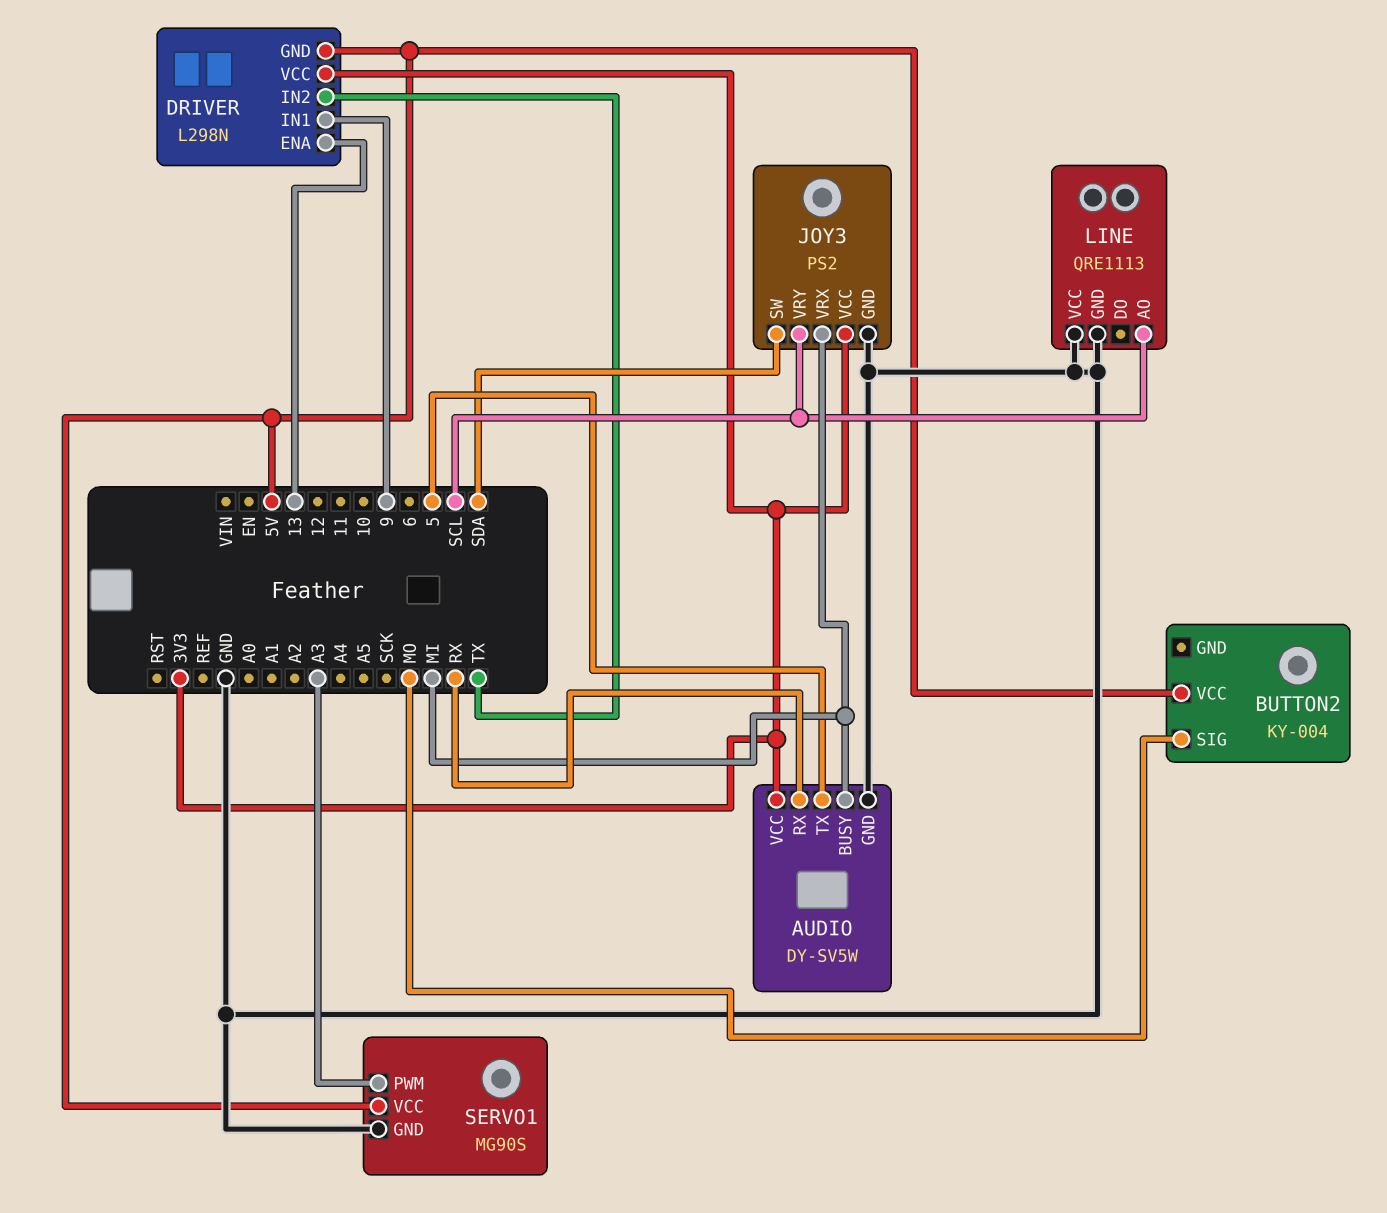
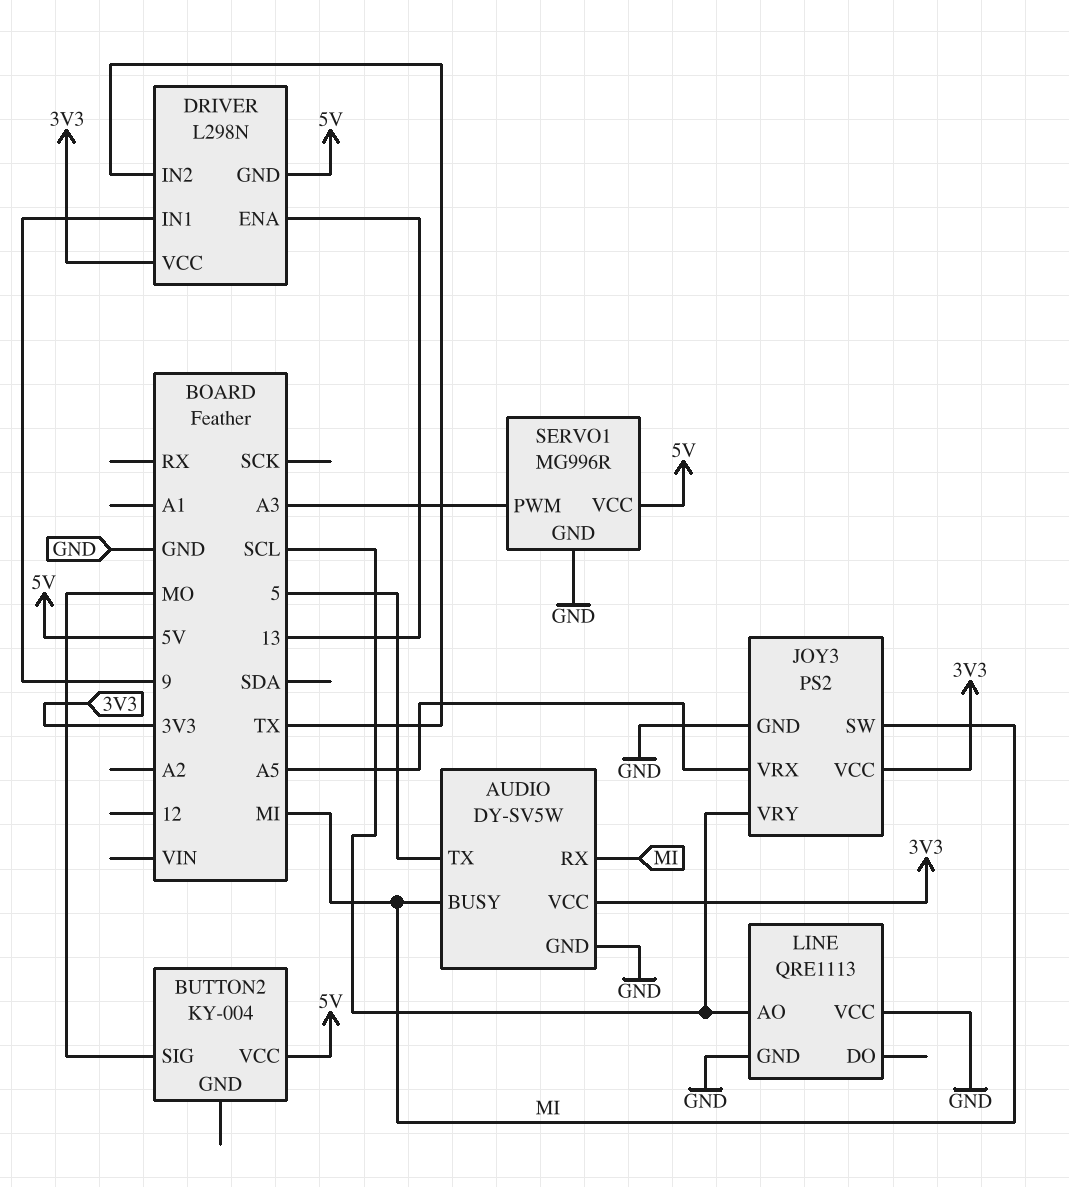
AUDIO pin RX: RX -> MI
JOY3 pin SW: SDA -> MI
JOY3 pin VRX: MI -> A5
SERVO1: MG90S -> MG996R

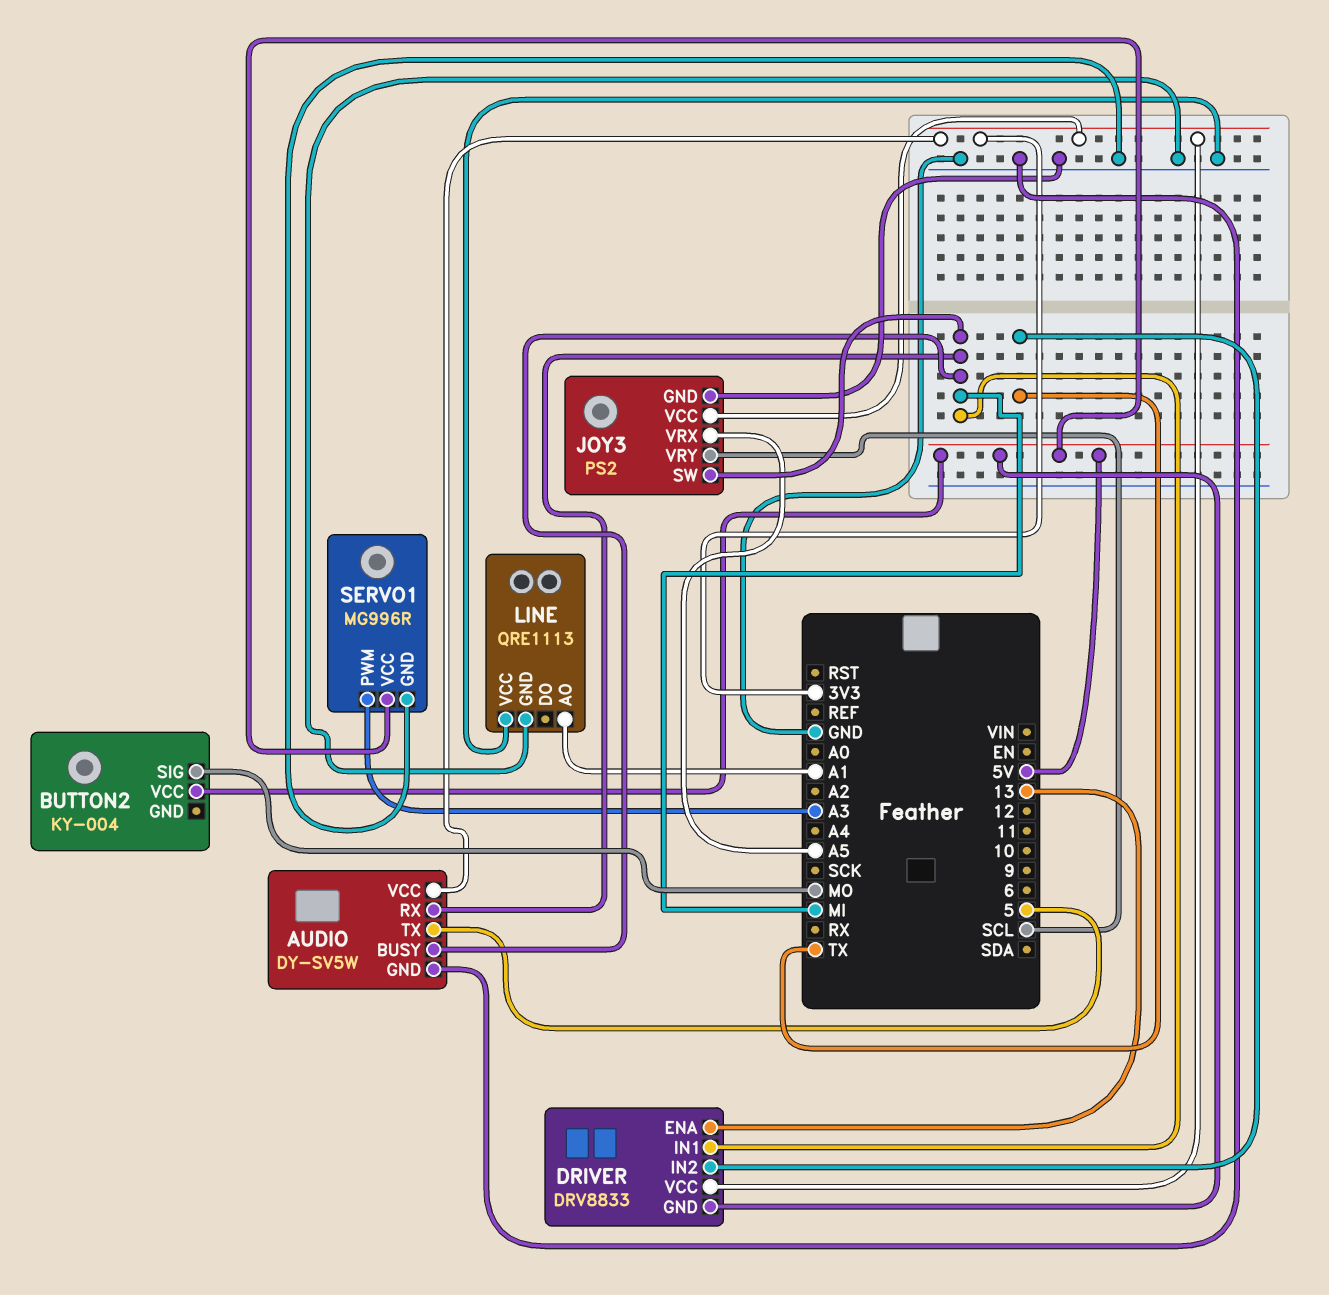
DRIVER: L298N -> DRV8833
DRIVER pin IN1: 9 -> MI
LINE pin AO: SCL -> A1

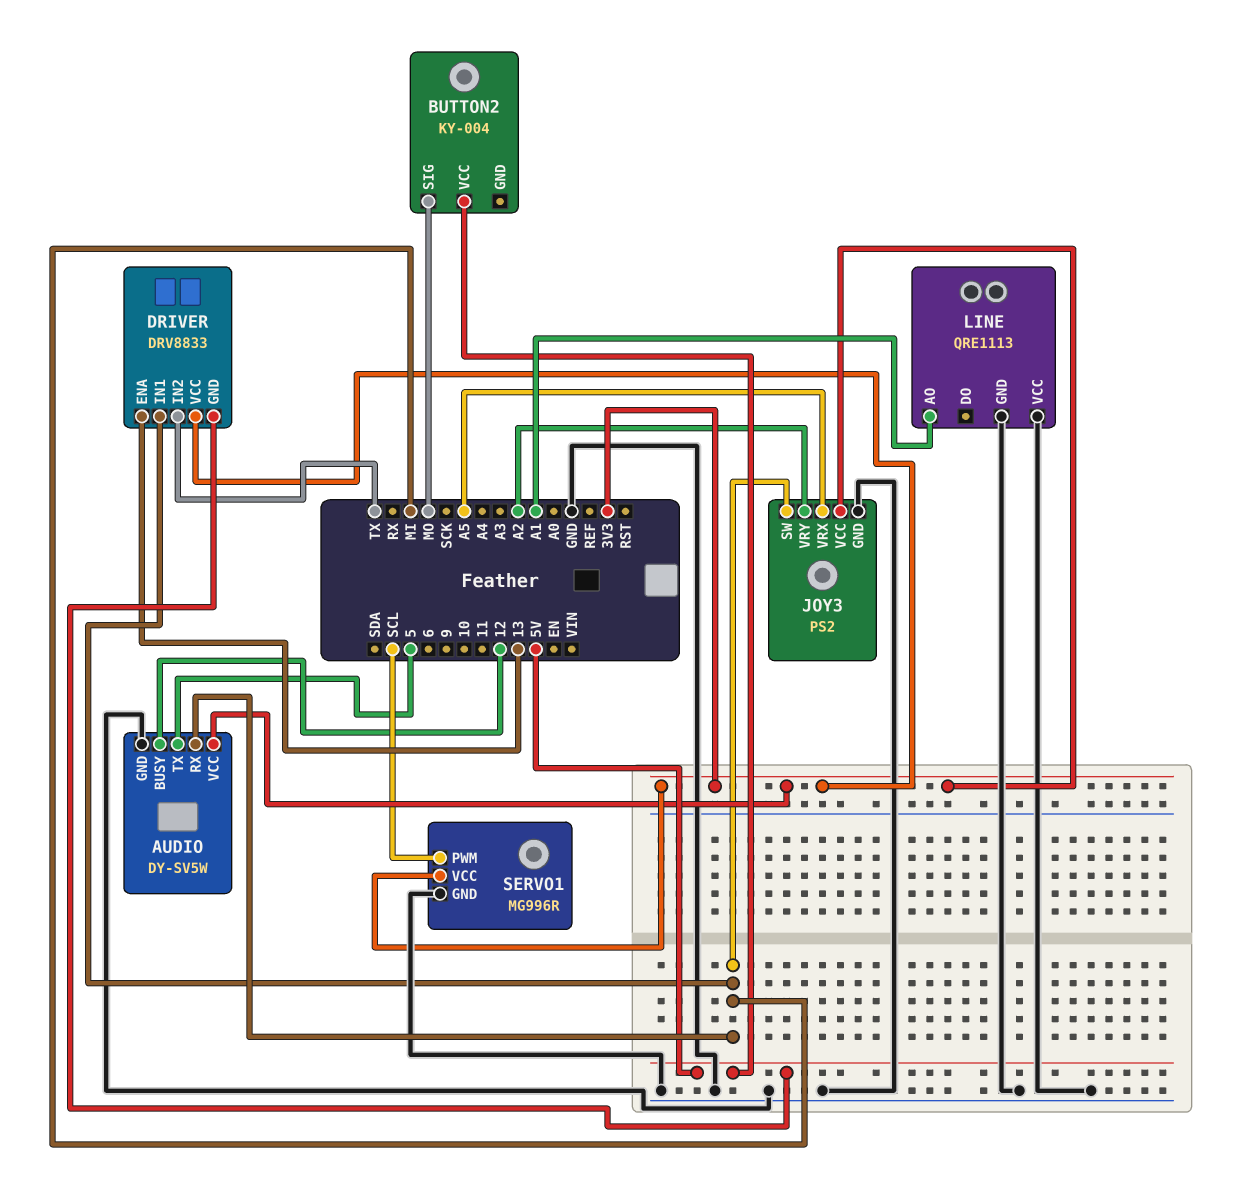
AUDIO pin BUSY: MI -> 12
JOY3 pin VRY: SCL -> A2
SERVO1 pin PWM: A3 -> SCL
SERVO1 pin VCC: 5V -> 3V3

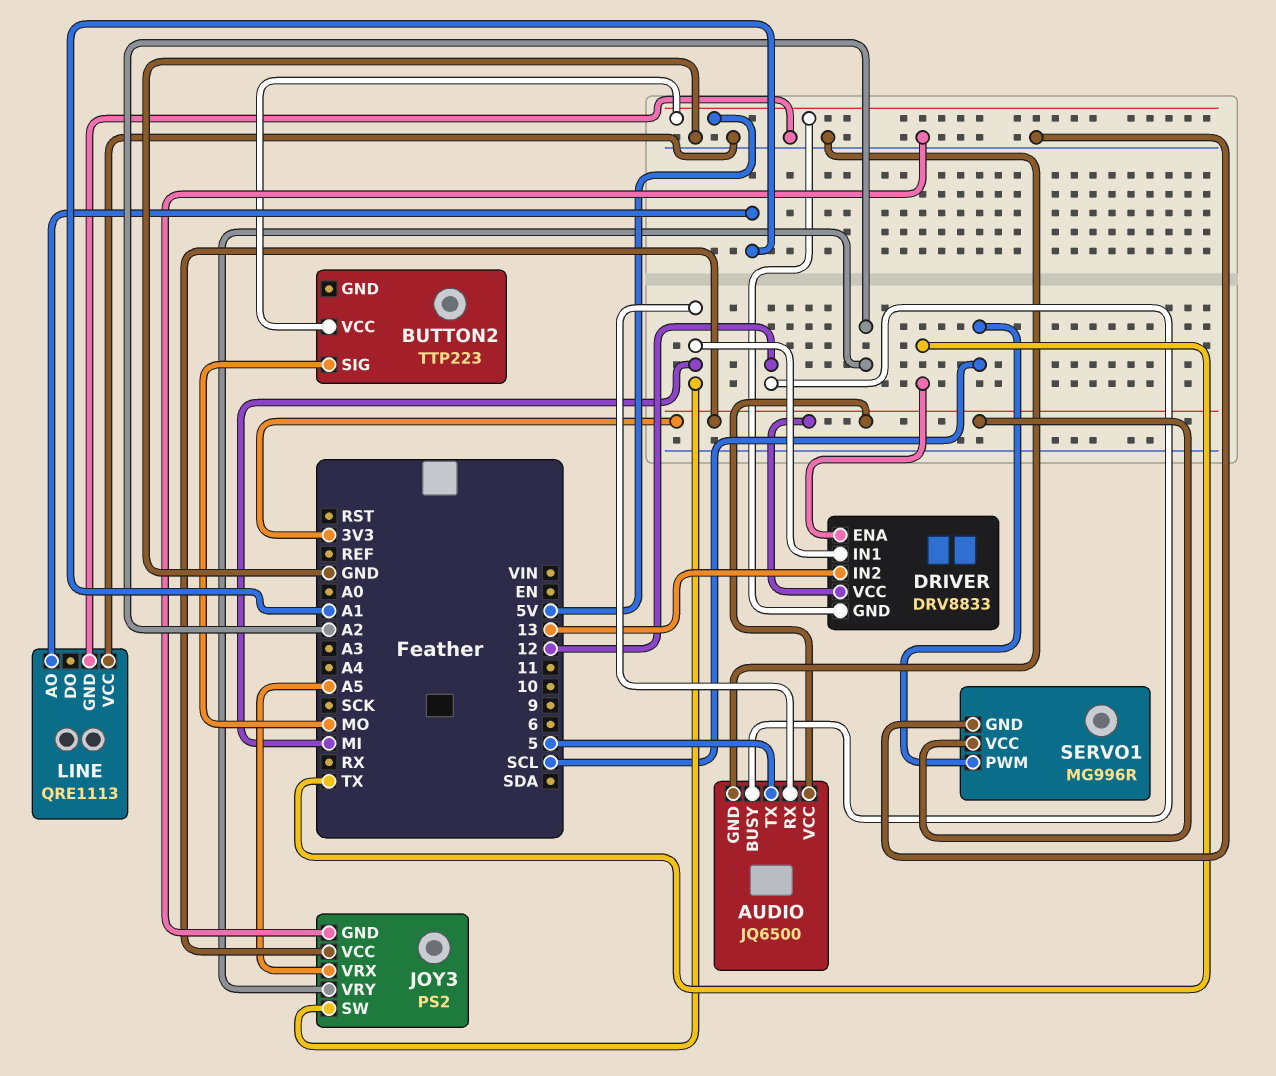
AUDIO: DY-SV5W -> JQ6500
BUTTON2: KY-004 -> TTP223
DRIVER pin ENA: 13 -> TX
DRIVER pin IN2: TX -> 13

